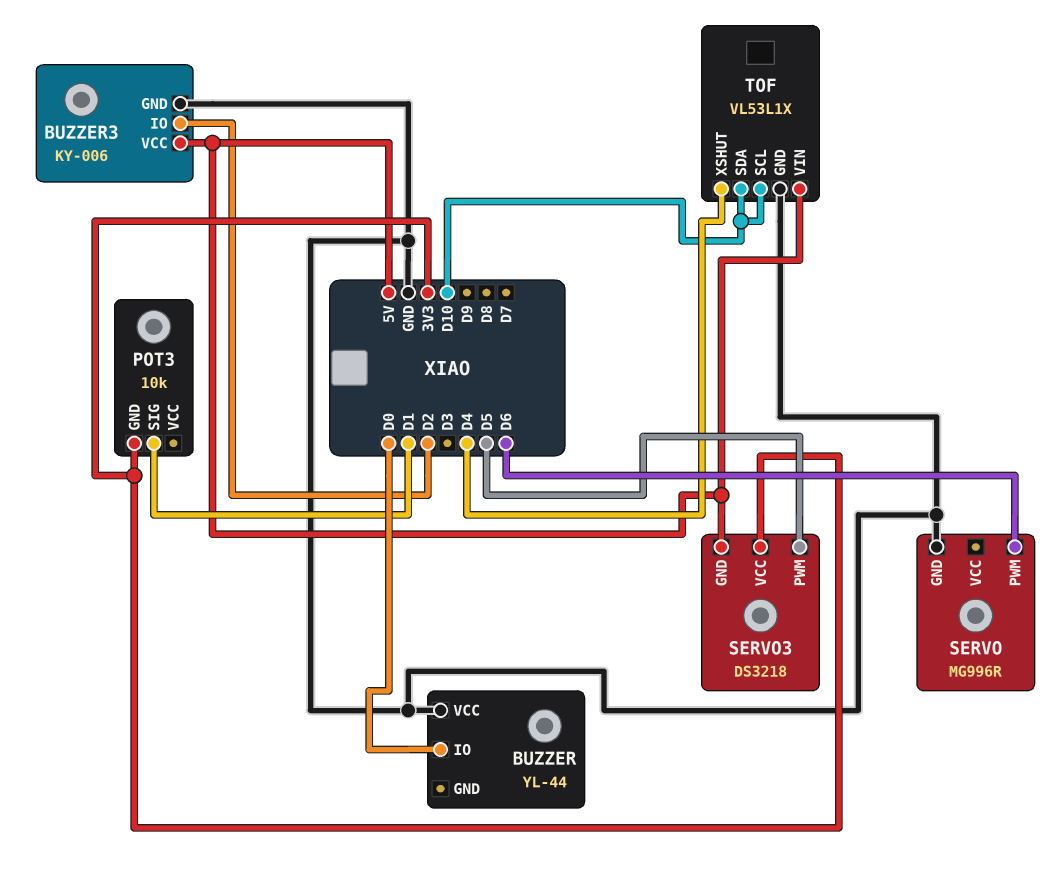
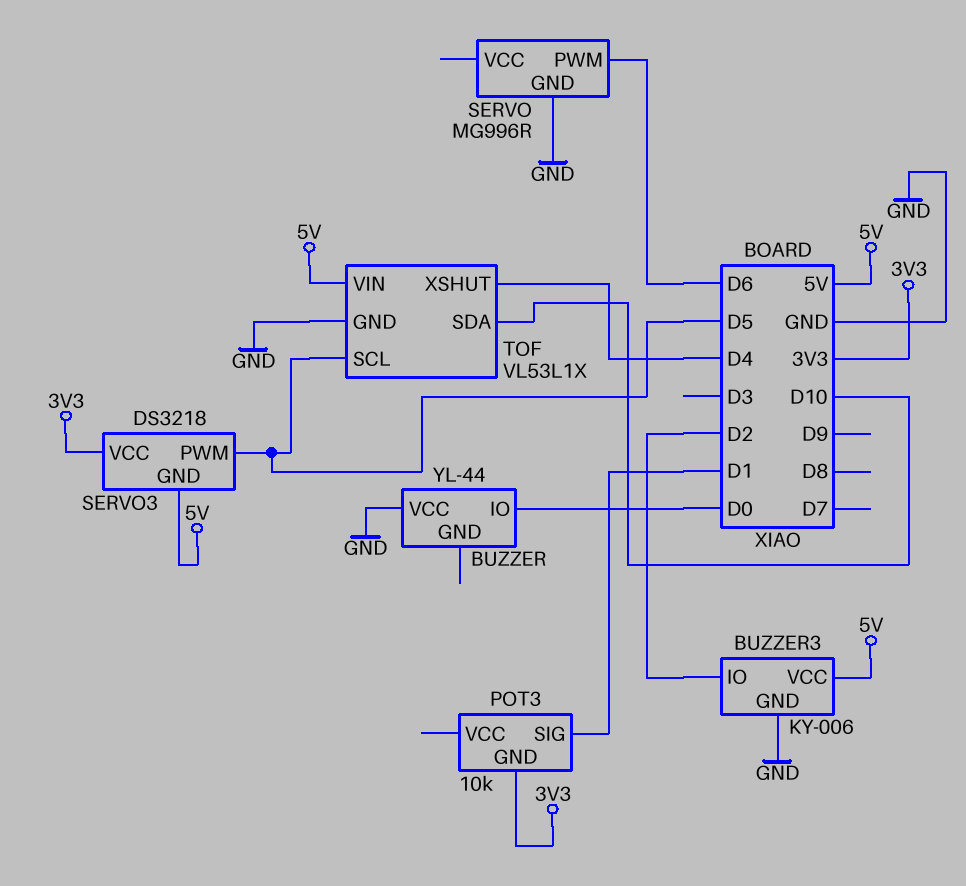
TOF pin SCL: D10 -> D5

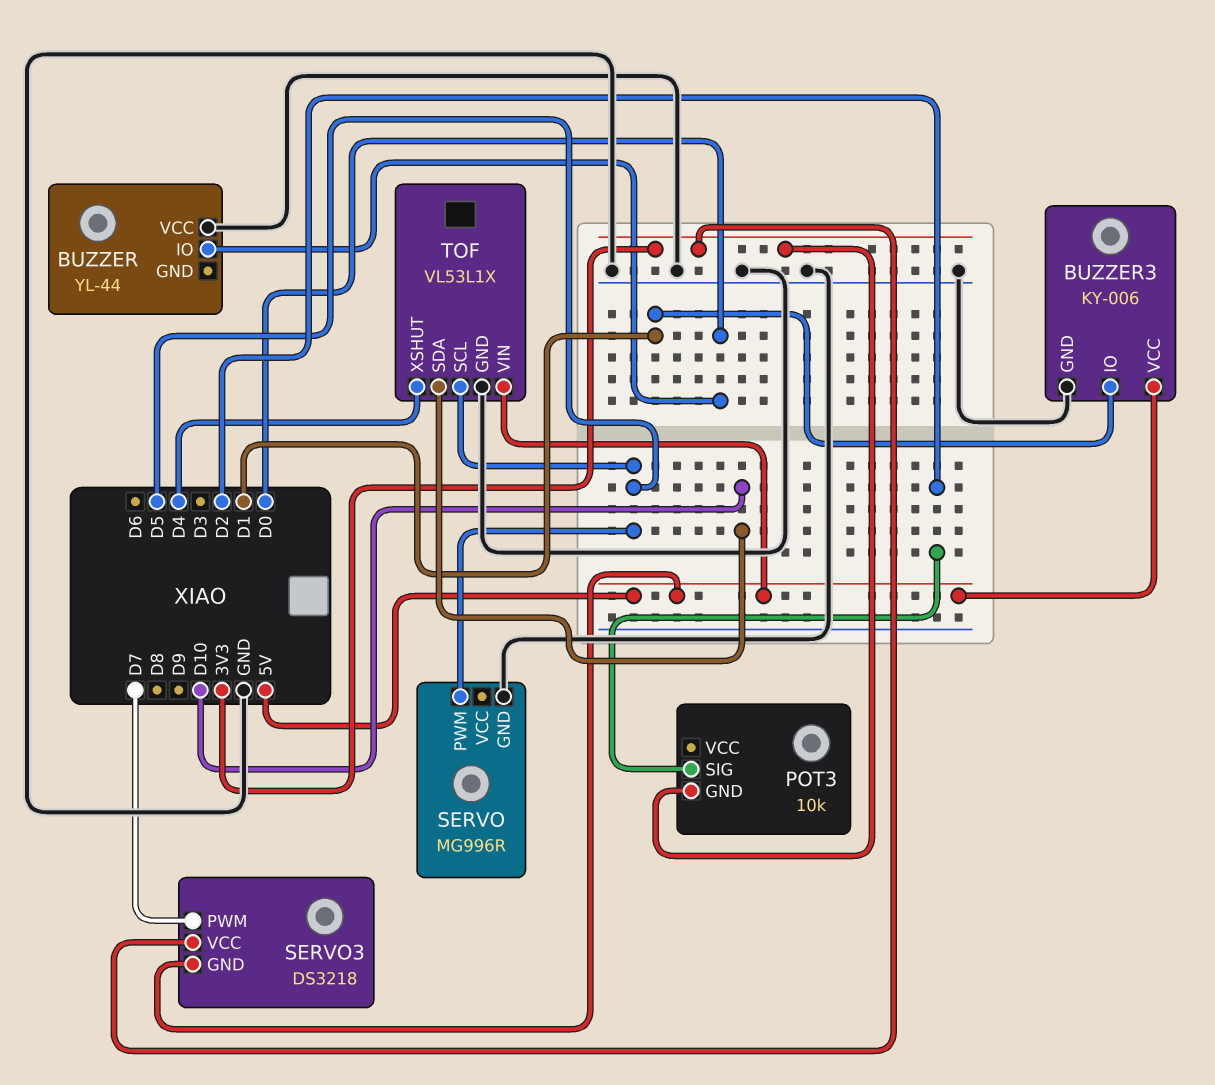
BUZZER3 pin IO: D2 -> D1
POT3 pin SIG: D1 -> D2
SERVO pin PWM: D6 -> D5
SERVO3 pin PWM: D5 -> D7

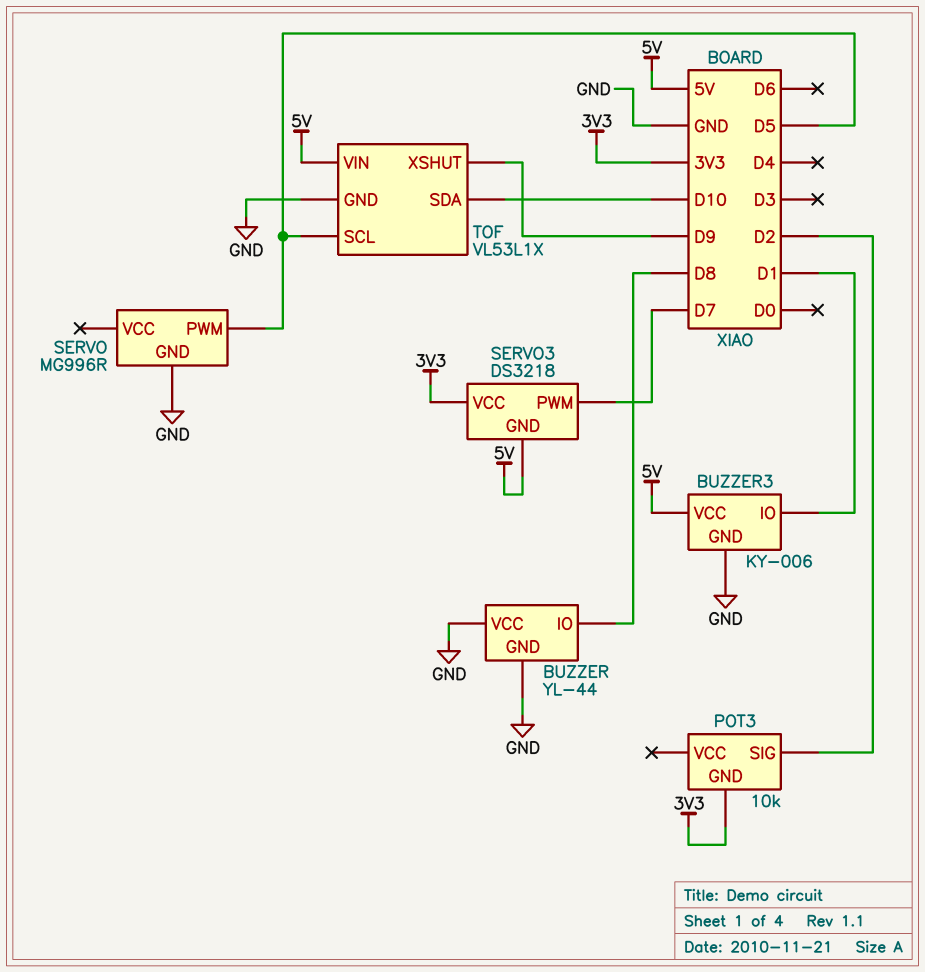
BUZZER pin GND: none -> GND
BUZZER pin IO: D0 -> D8
TOF pin XSHUT: D4 -> D9

